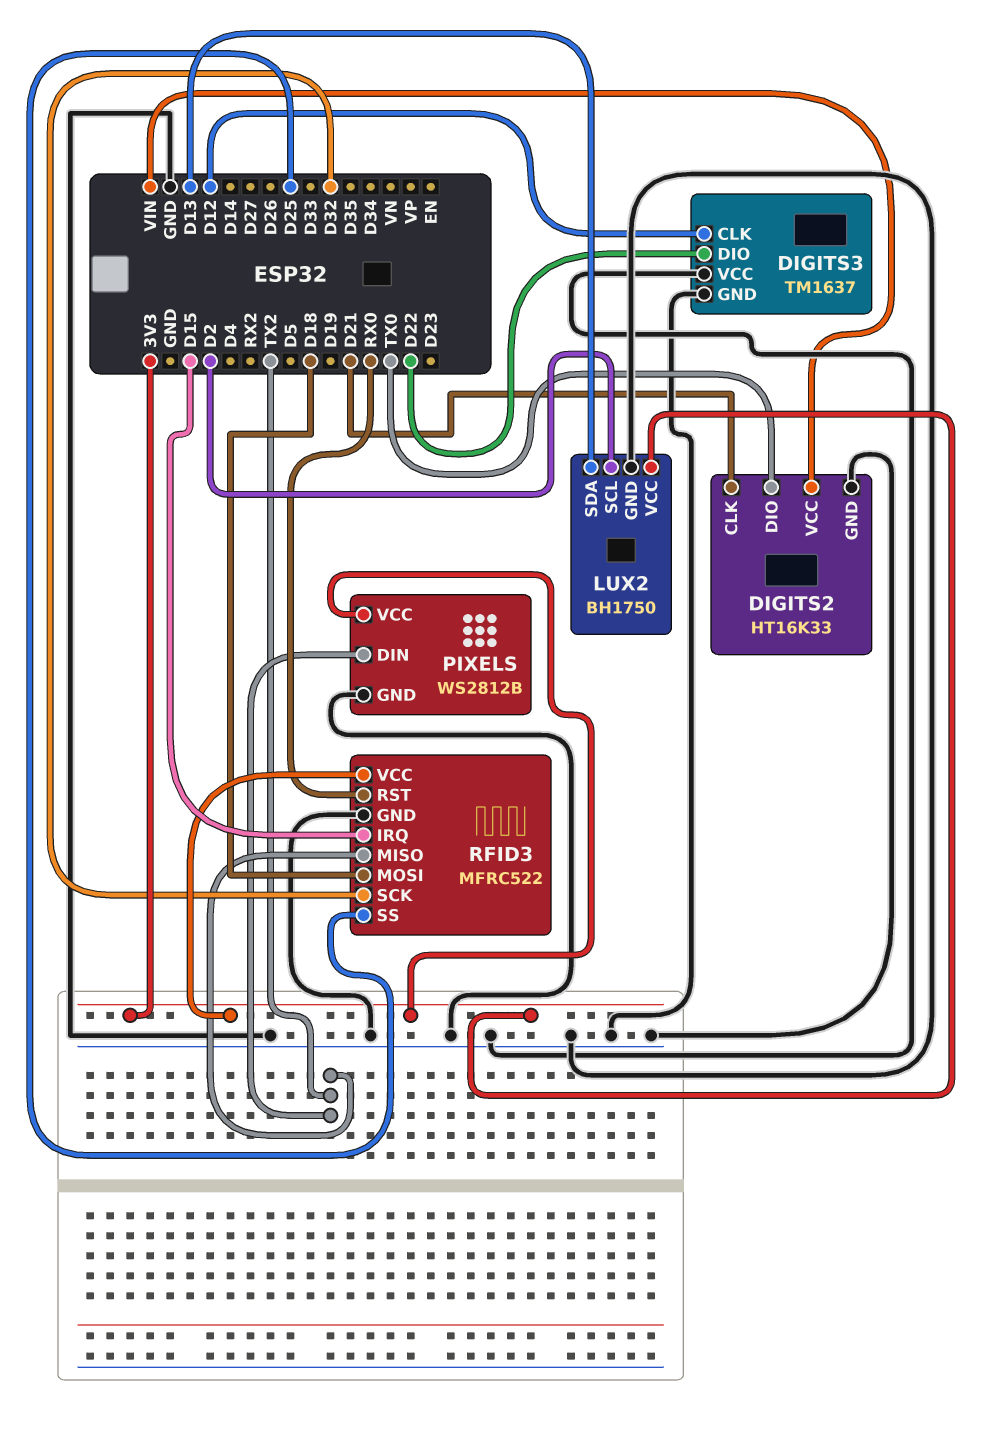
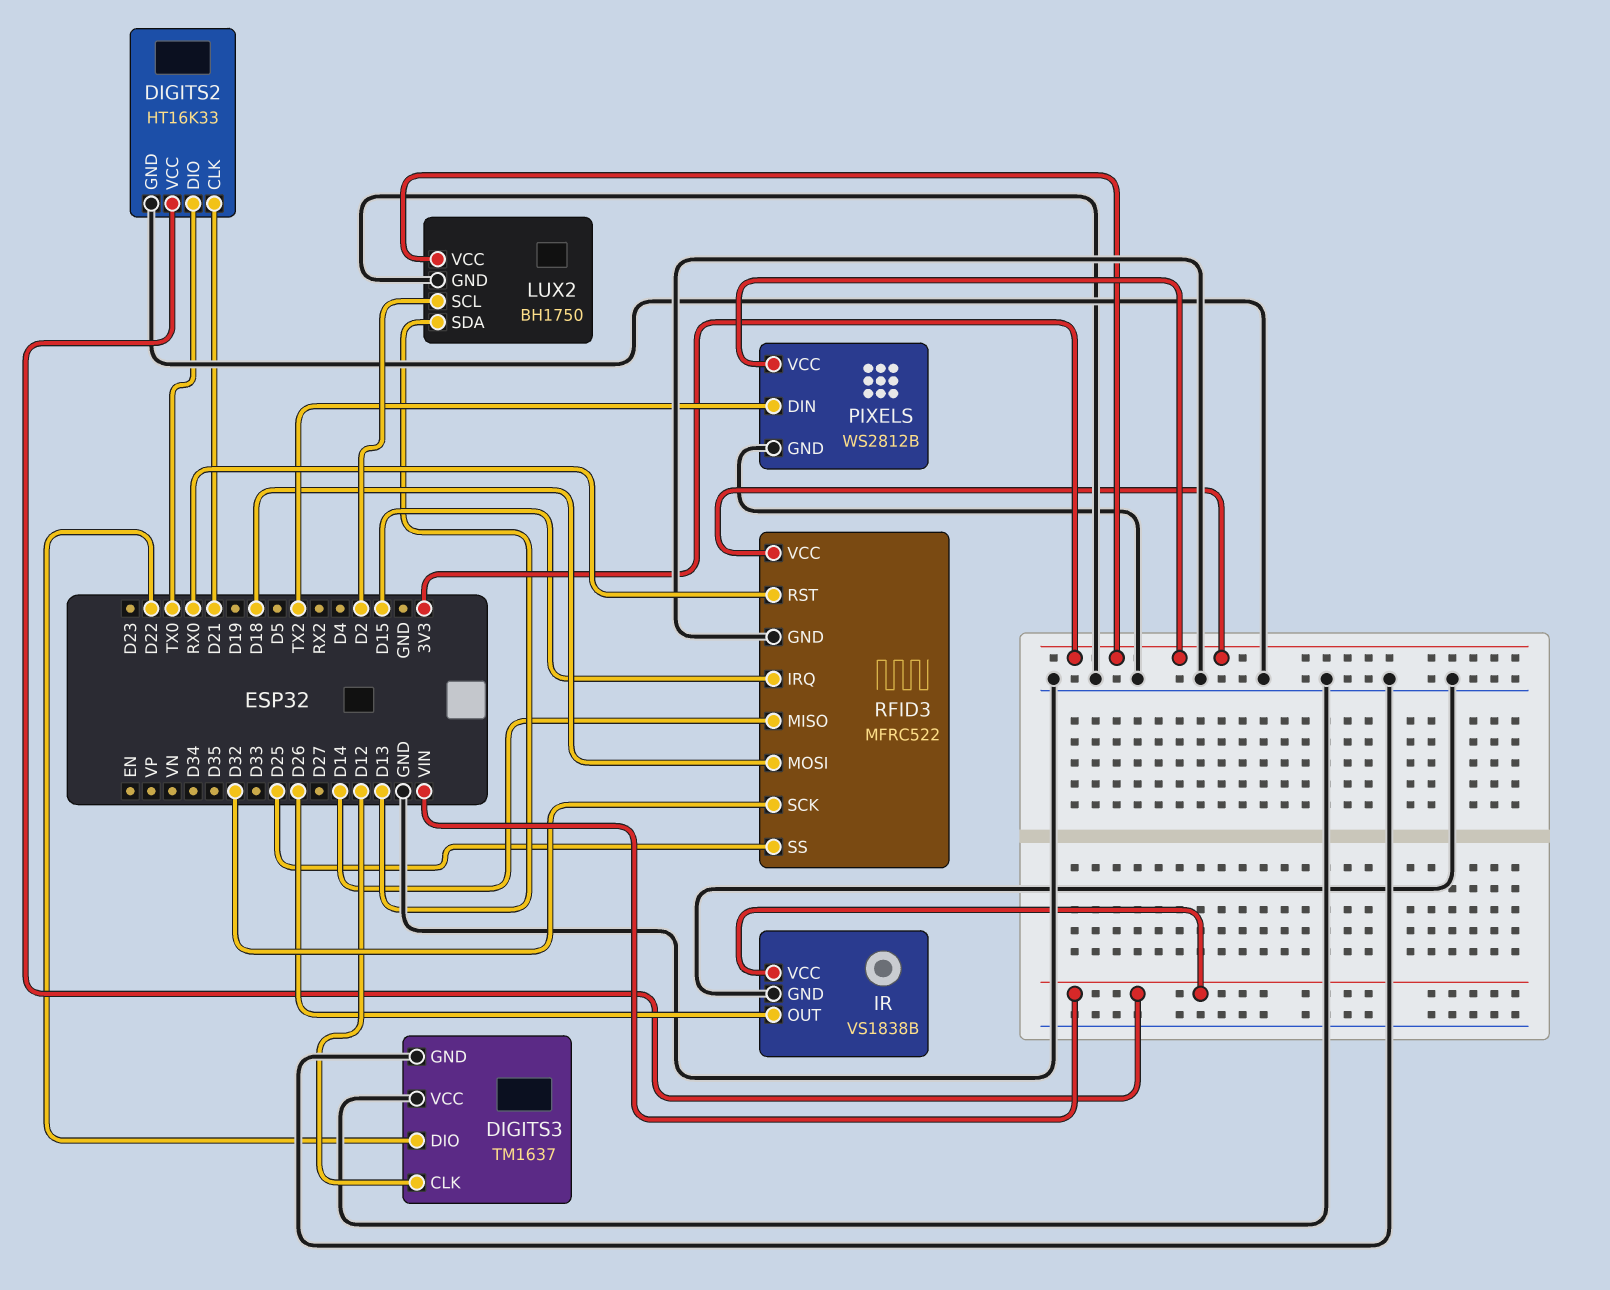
IR: none -> VS1838B
IR pin GND: none -> GND
IR pin OUT: none -> D26
IR pin VCC: none -> VIN
RFID3 pin MISO: TX2 -> D14

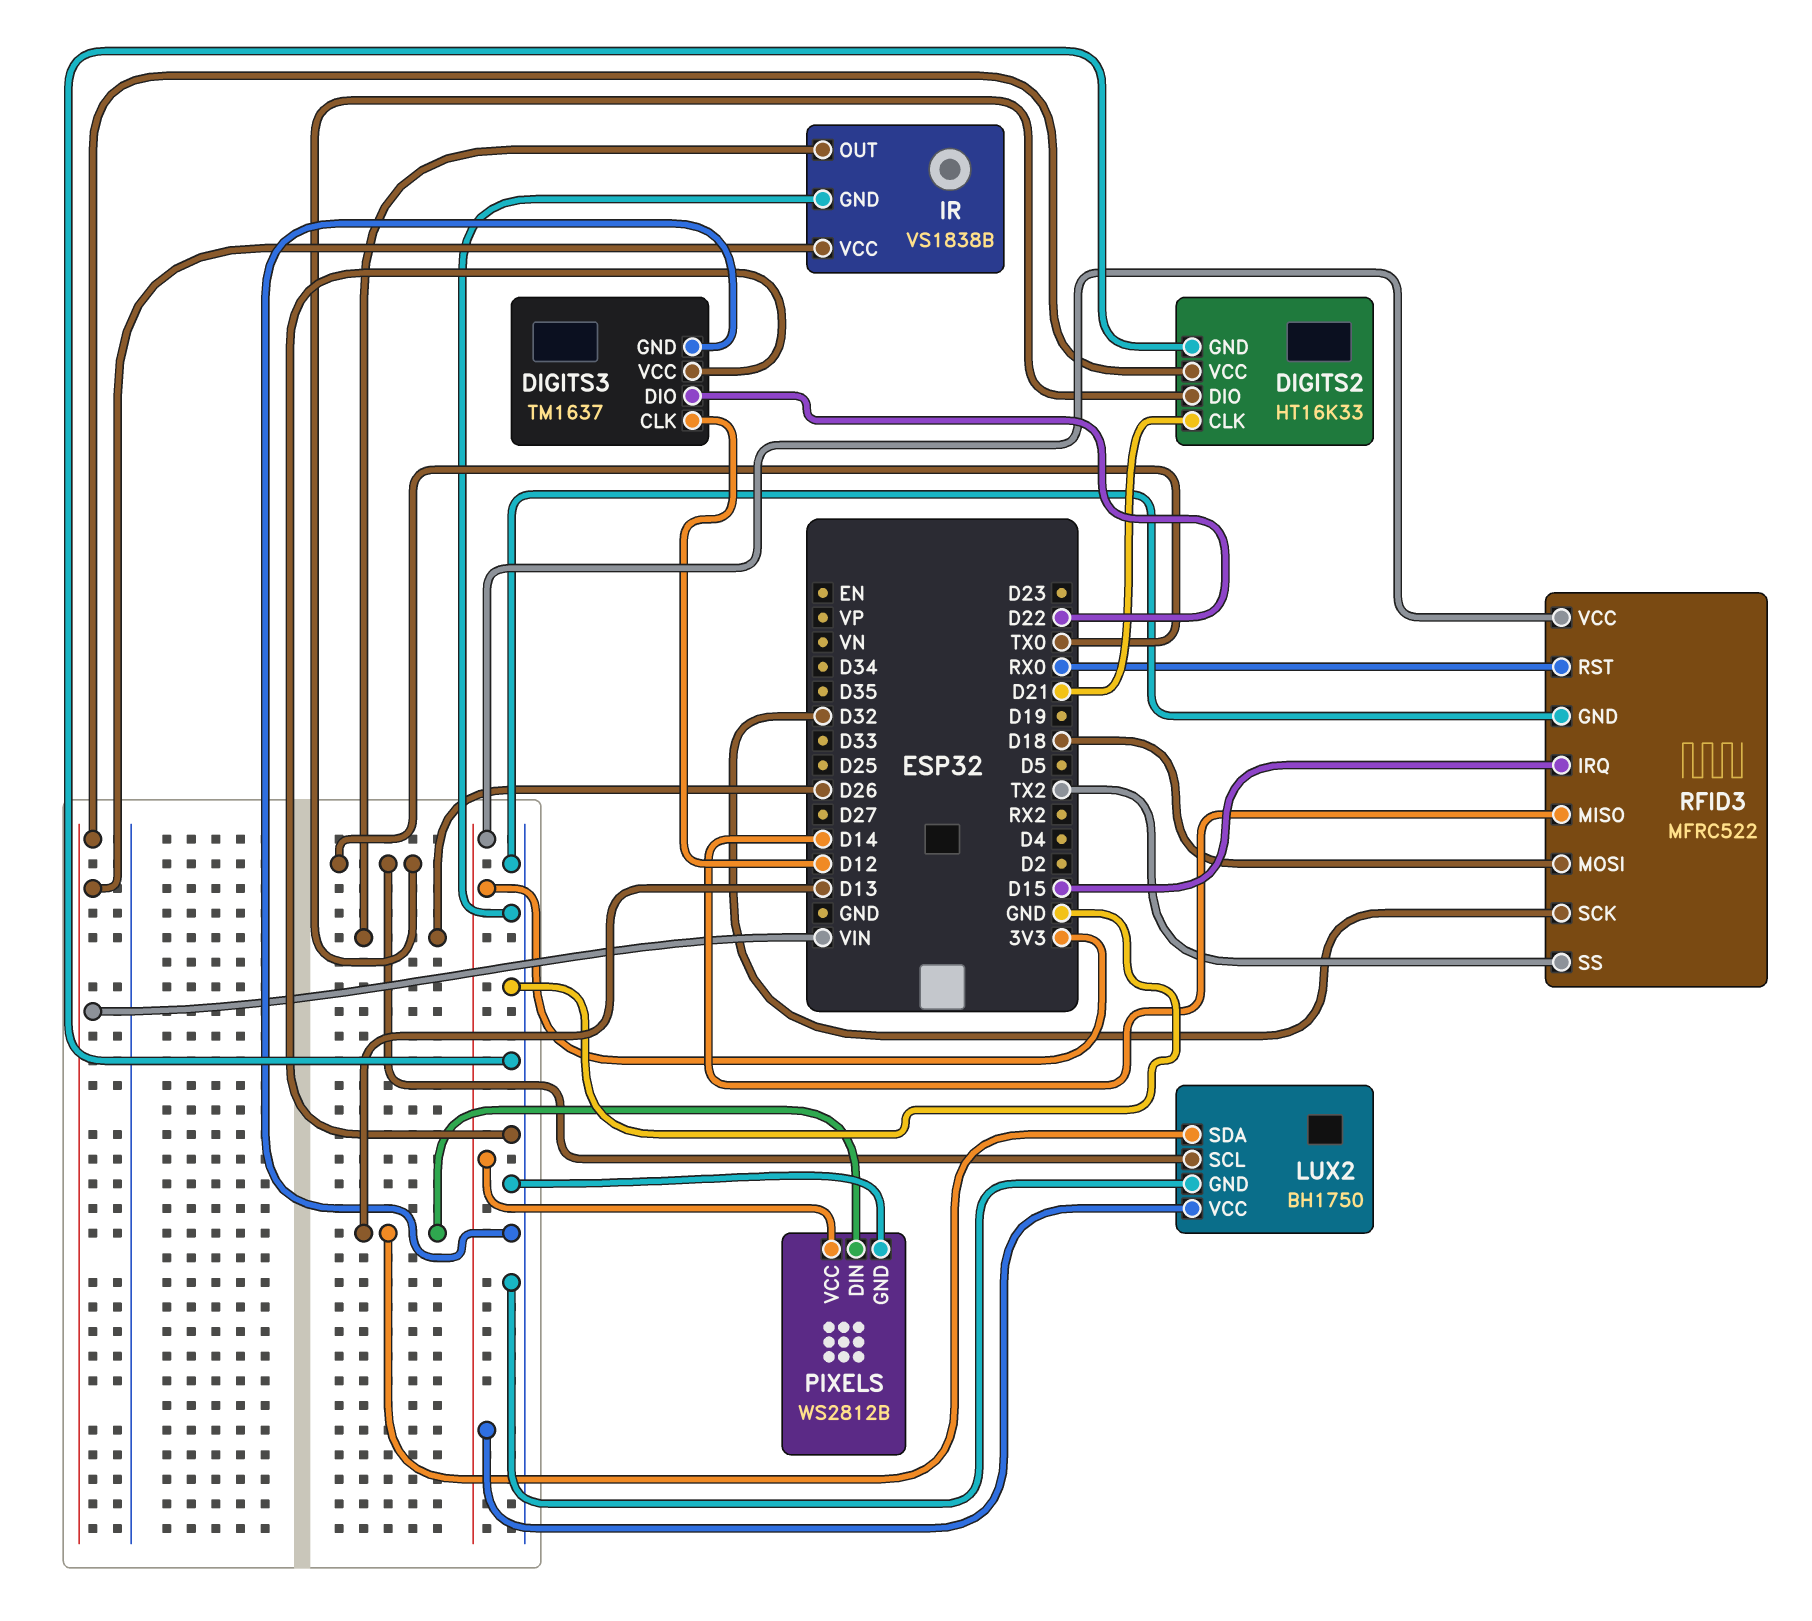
LUX2 pin SCL: D2 -> TX0
PIXELS pin DIN: TX2 -> D13
RFID3 pin SS: D25 -> TX2

